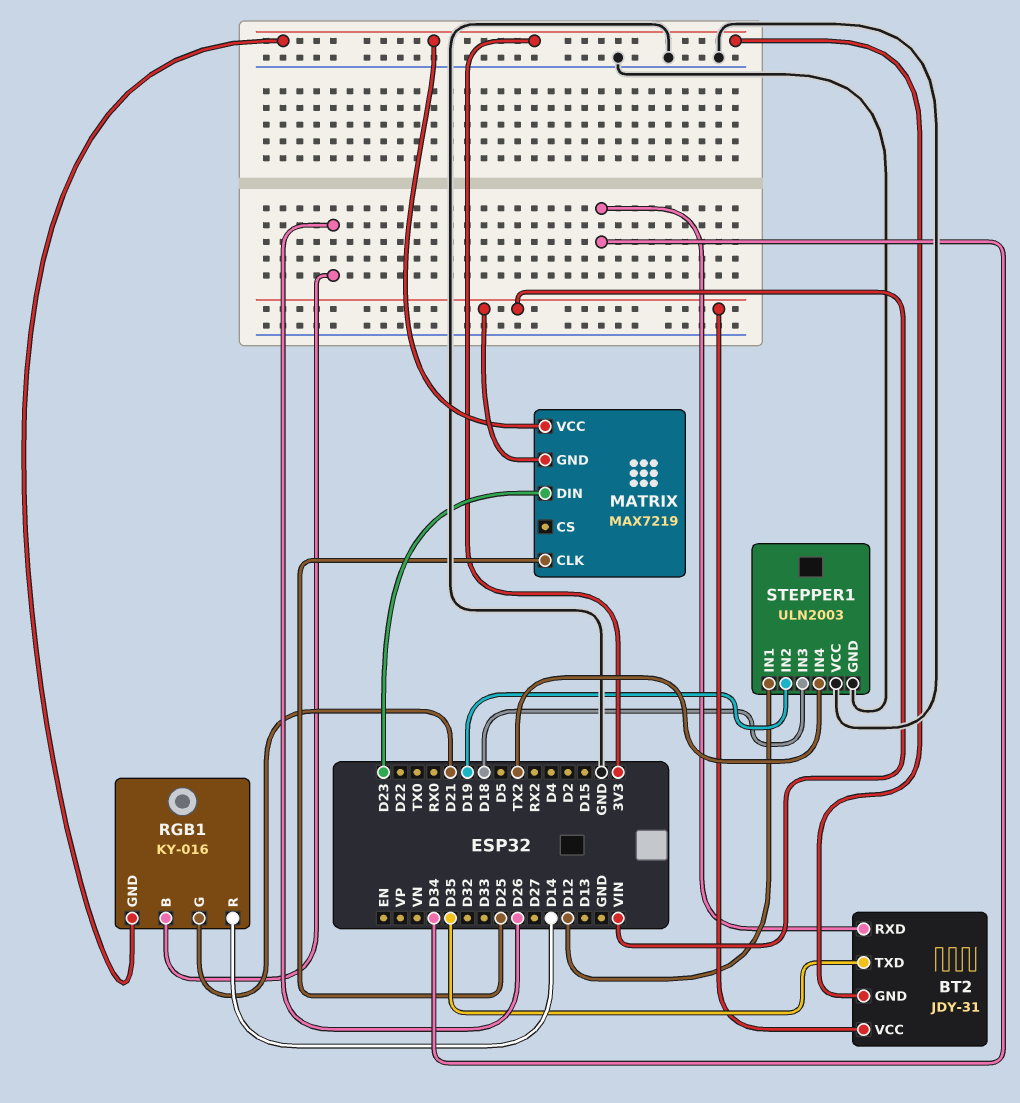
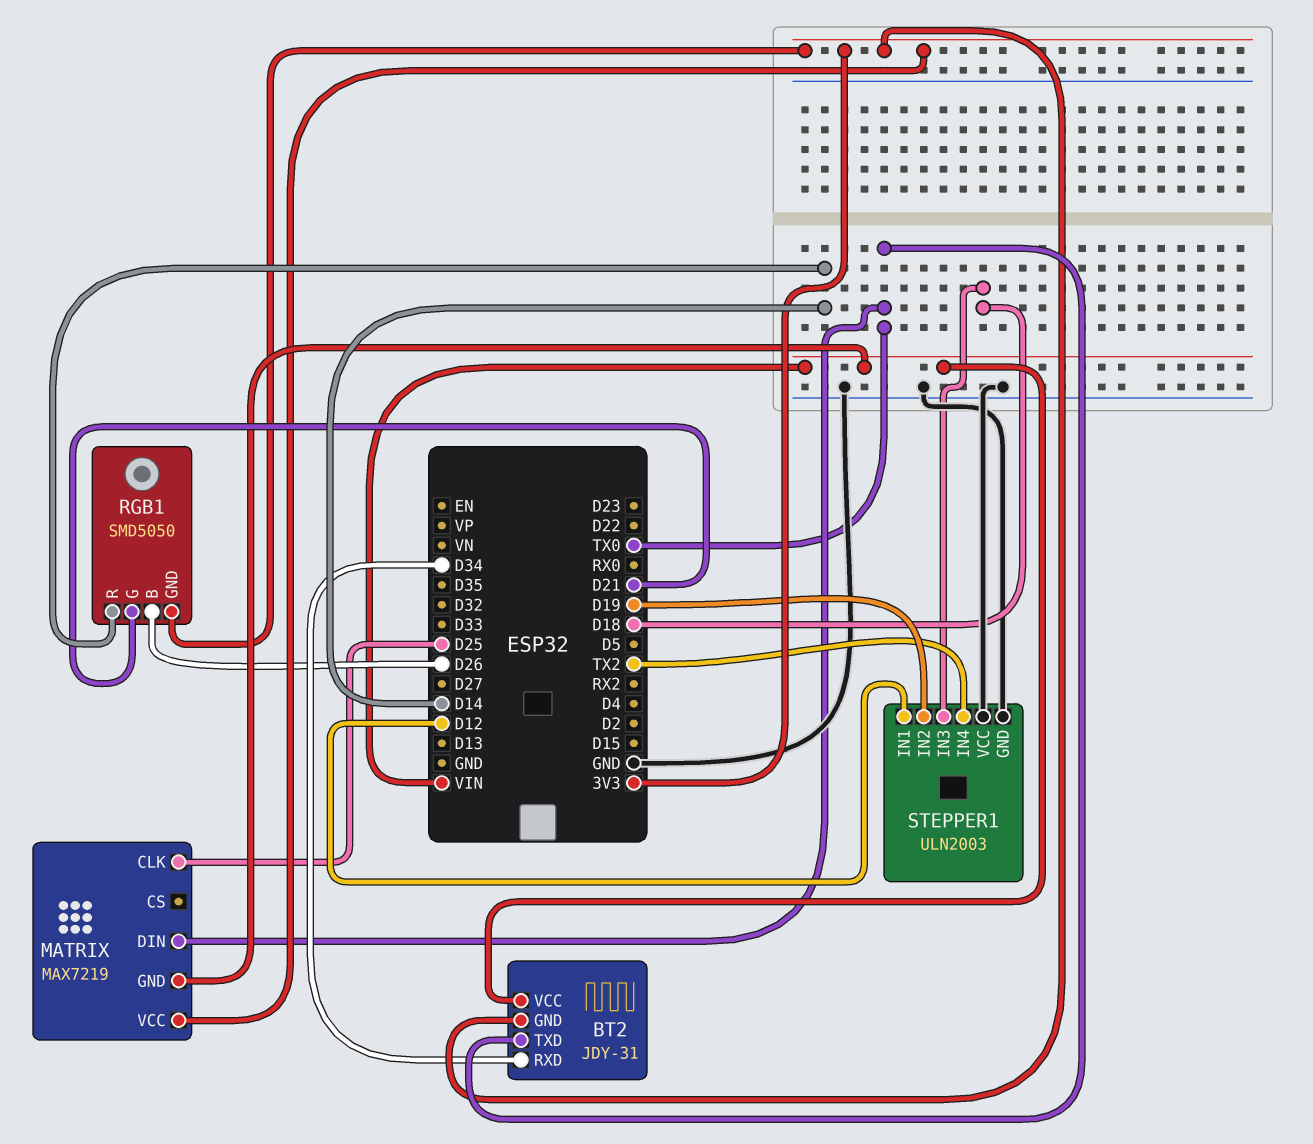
BT2 pin TXD: D35 -> TX0
MATRIX pin DIN: D23 -> TX0
RGB1: KY-016 -> SMD5050

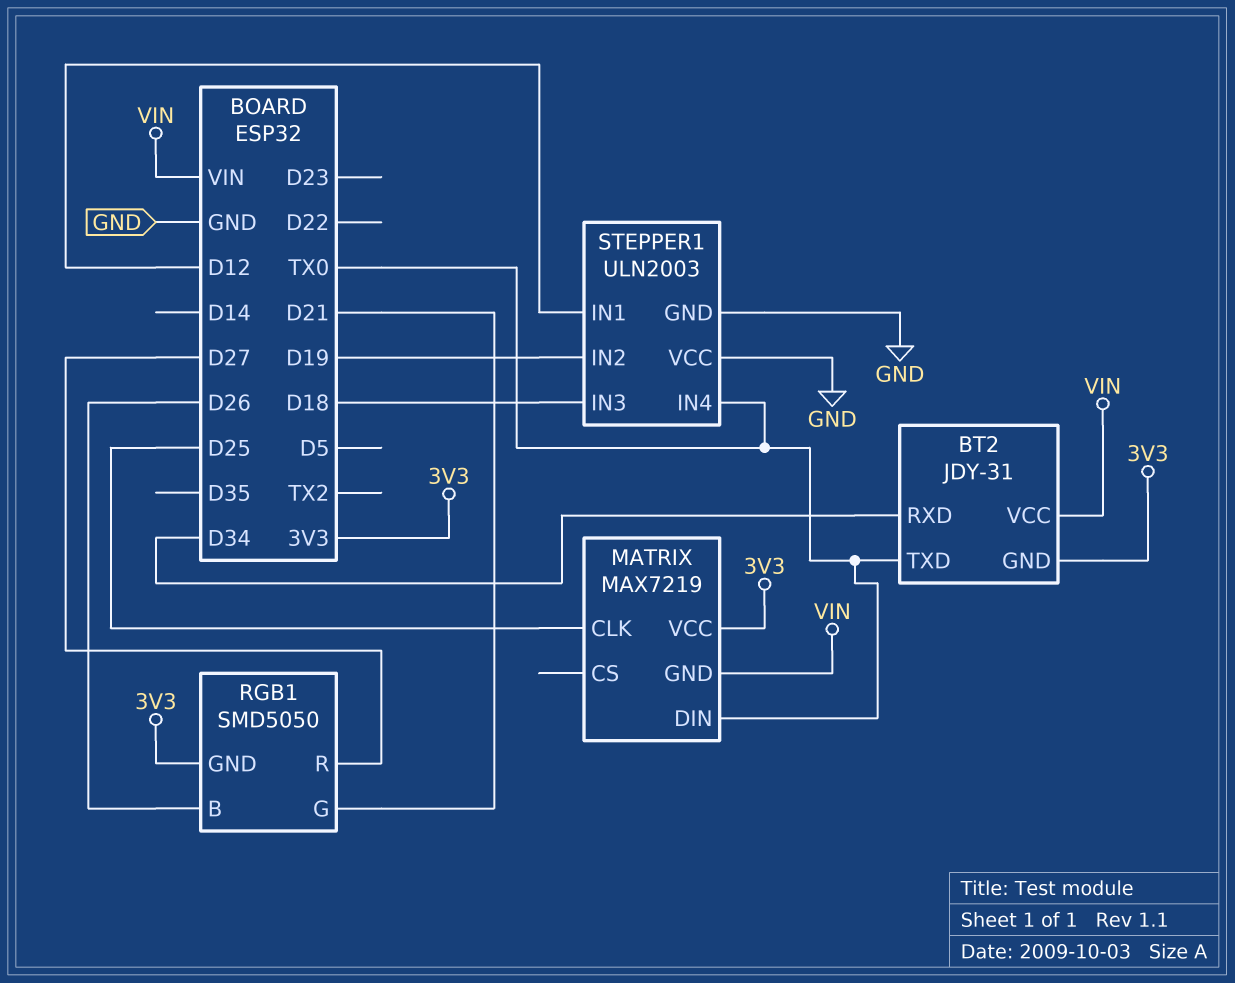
RGB1 pin R: D14 -> D27
STEPPER1 pin IN4: TX2 -> TX0

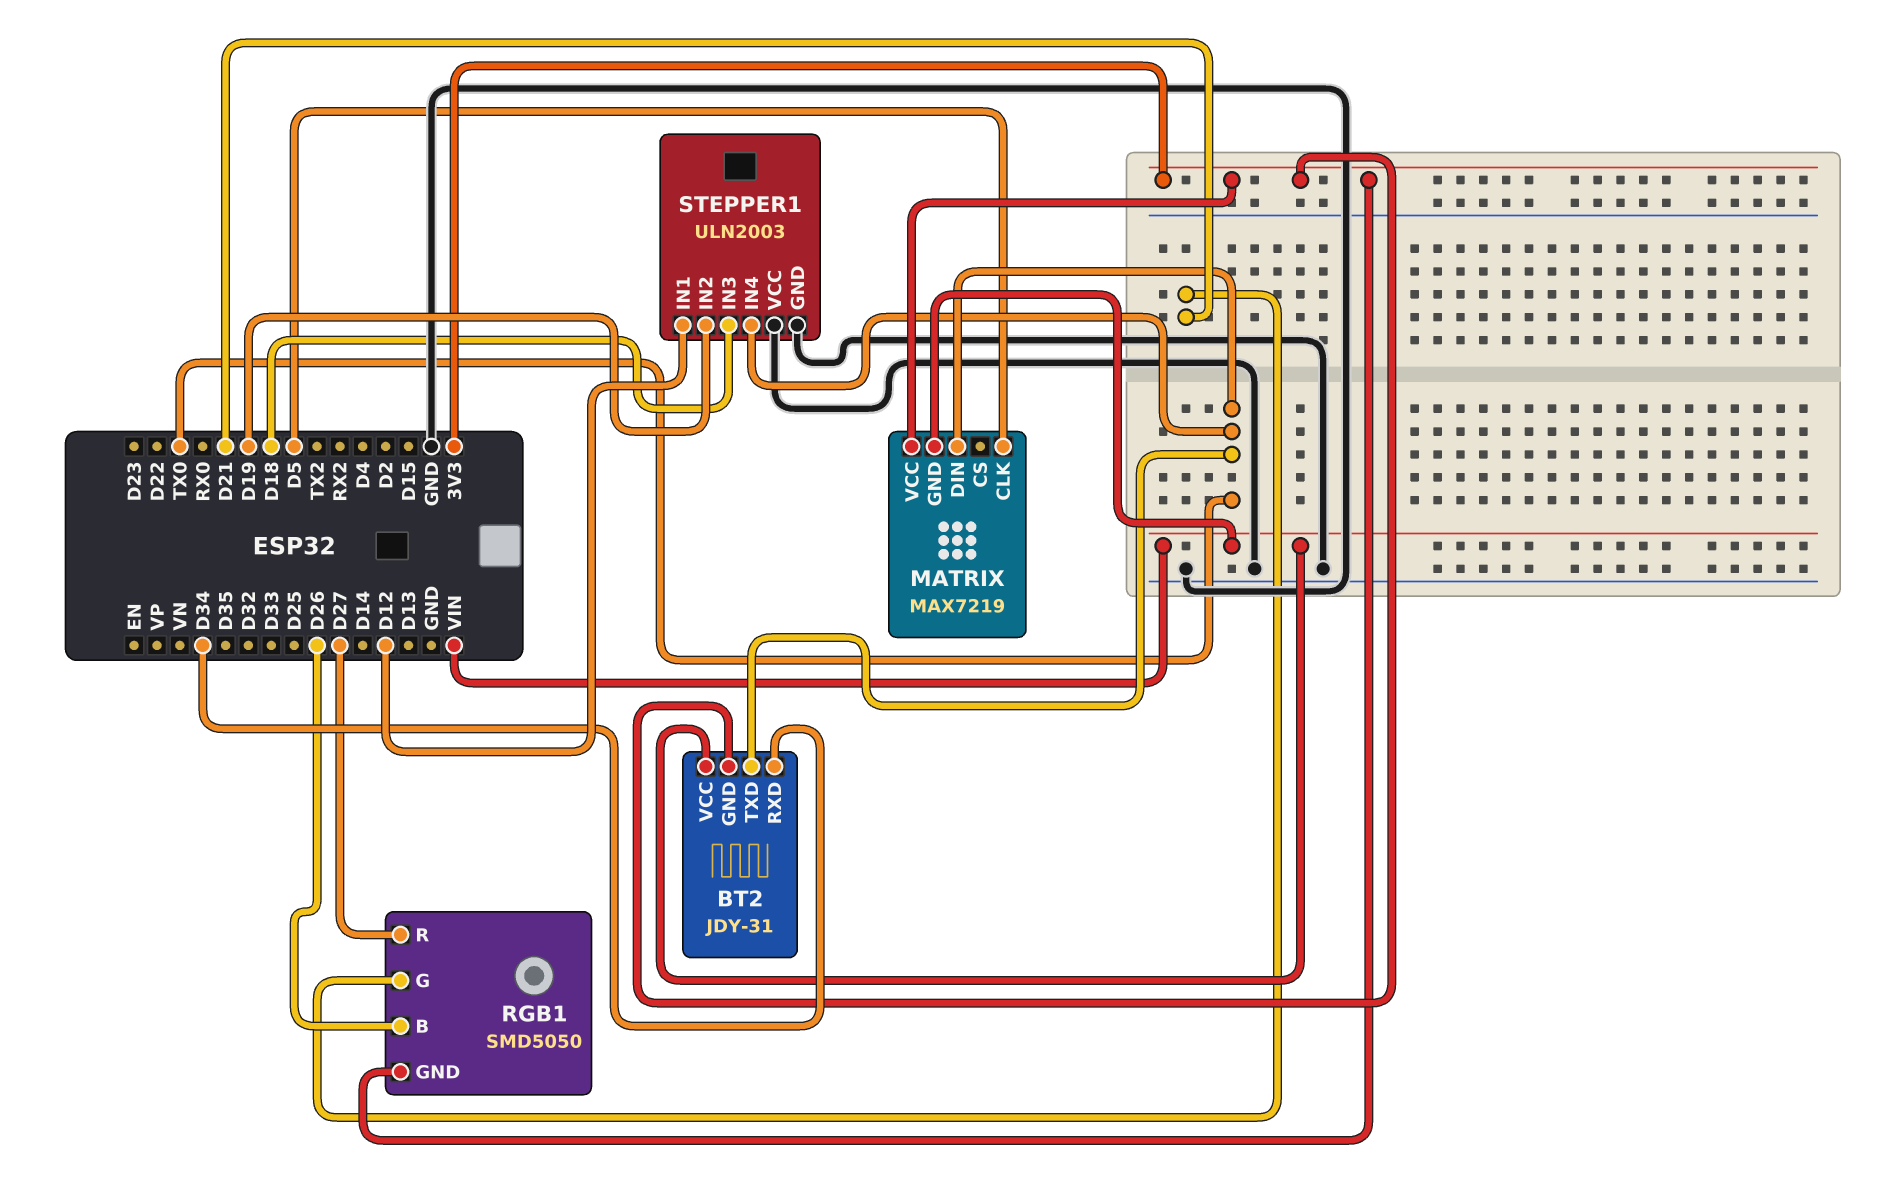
MATRIX pin CLK: D25 -> D5

